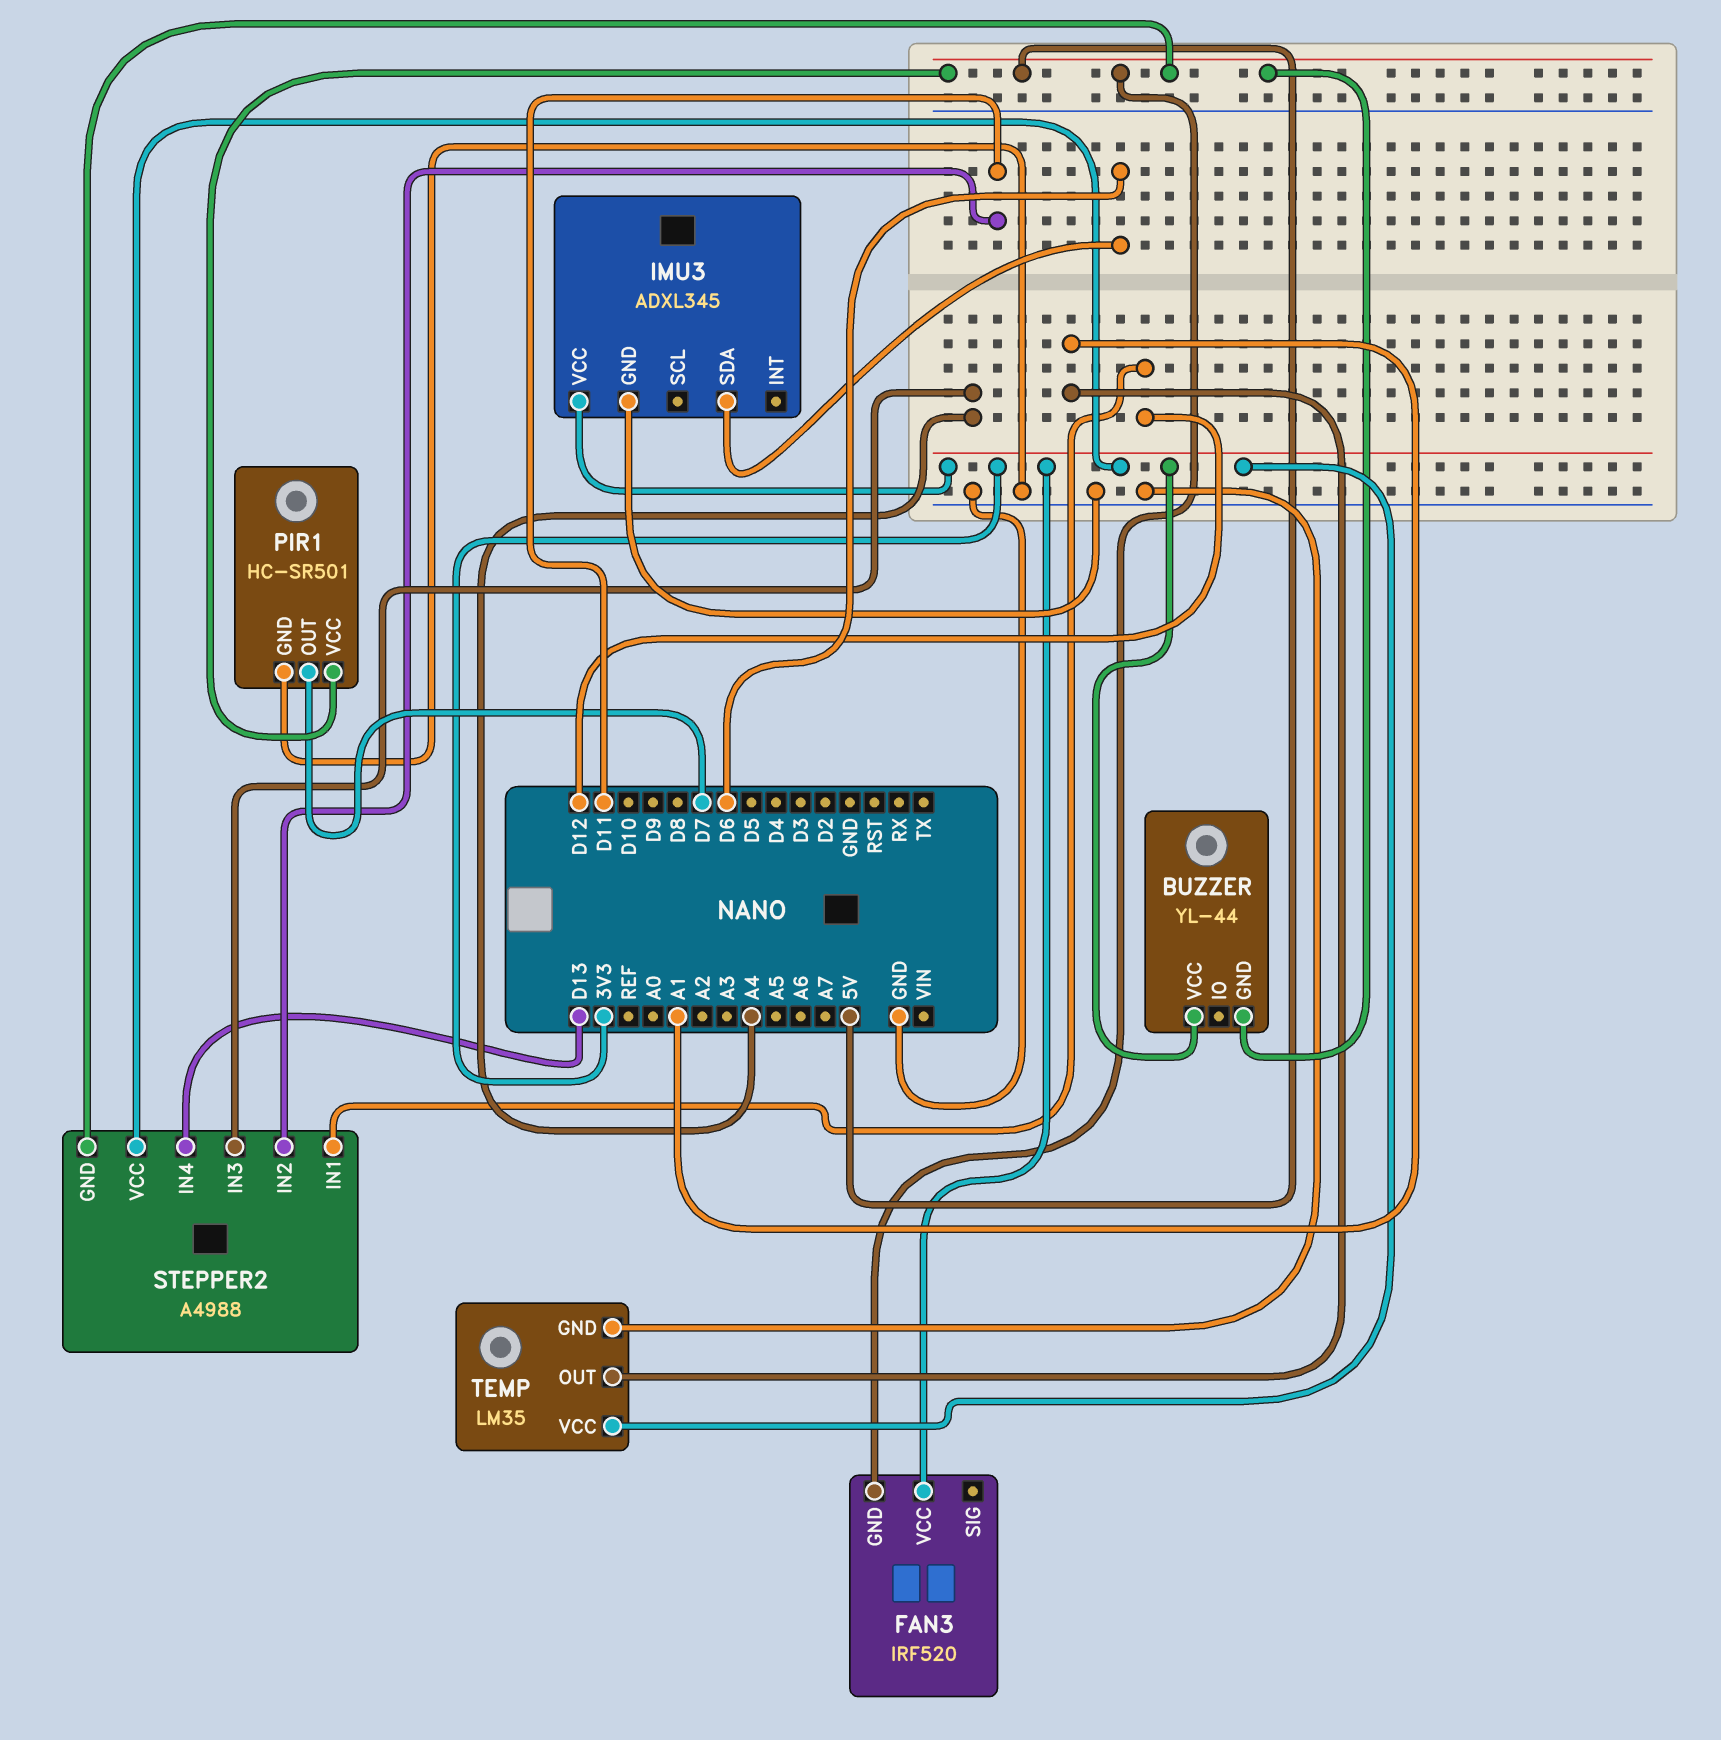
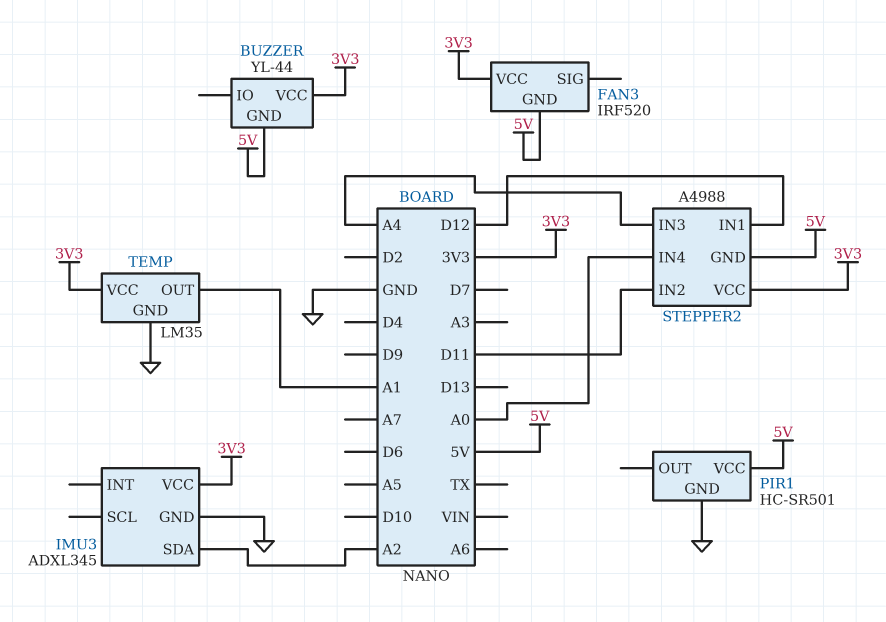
IMU3 pin SDA: D6 -> A2
PIR1 pin OUT: D7 -> none
STEPPER2 pin IN4: D13 -> A0

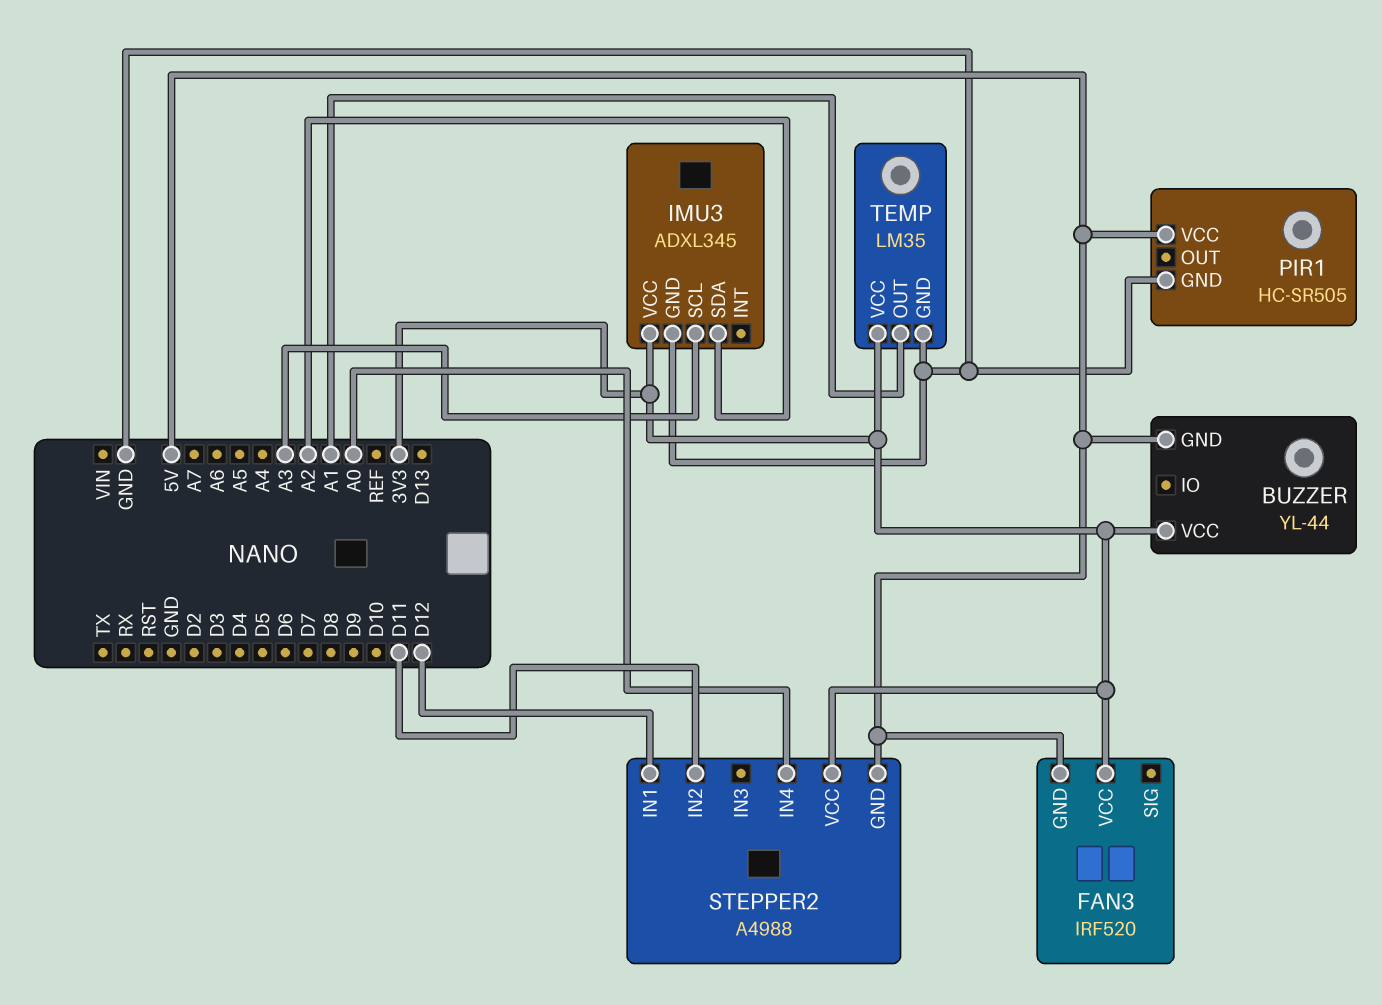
IMU3 pin SCL: none -> A3
PIR1: HC-SR501 -> HC-SR505
STEPPER2 pin IN3: A4 -> none

